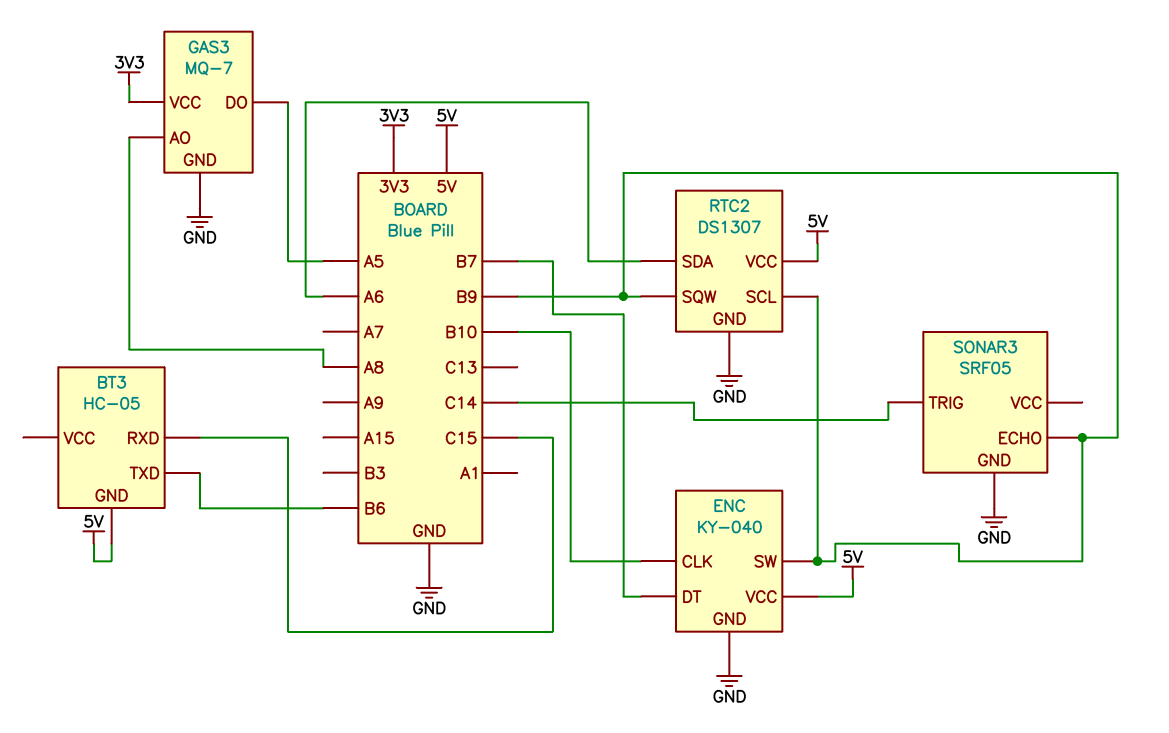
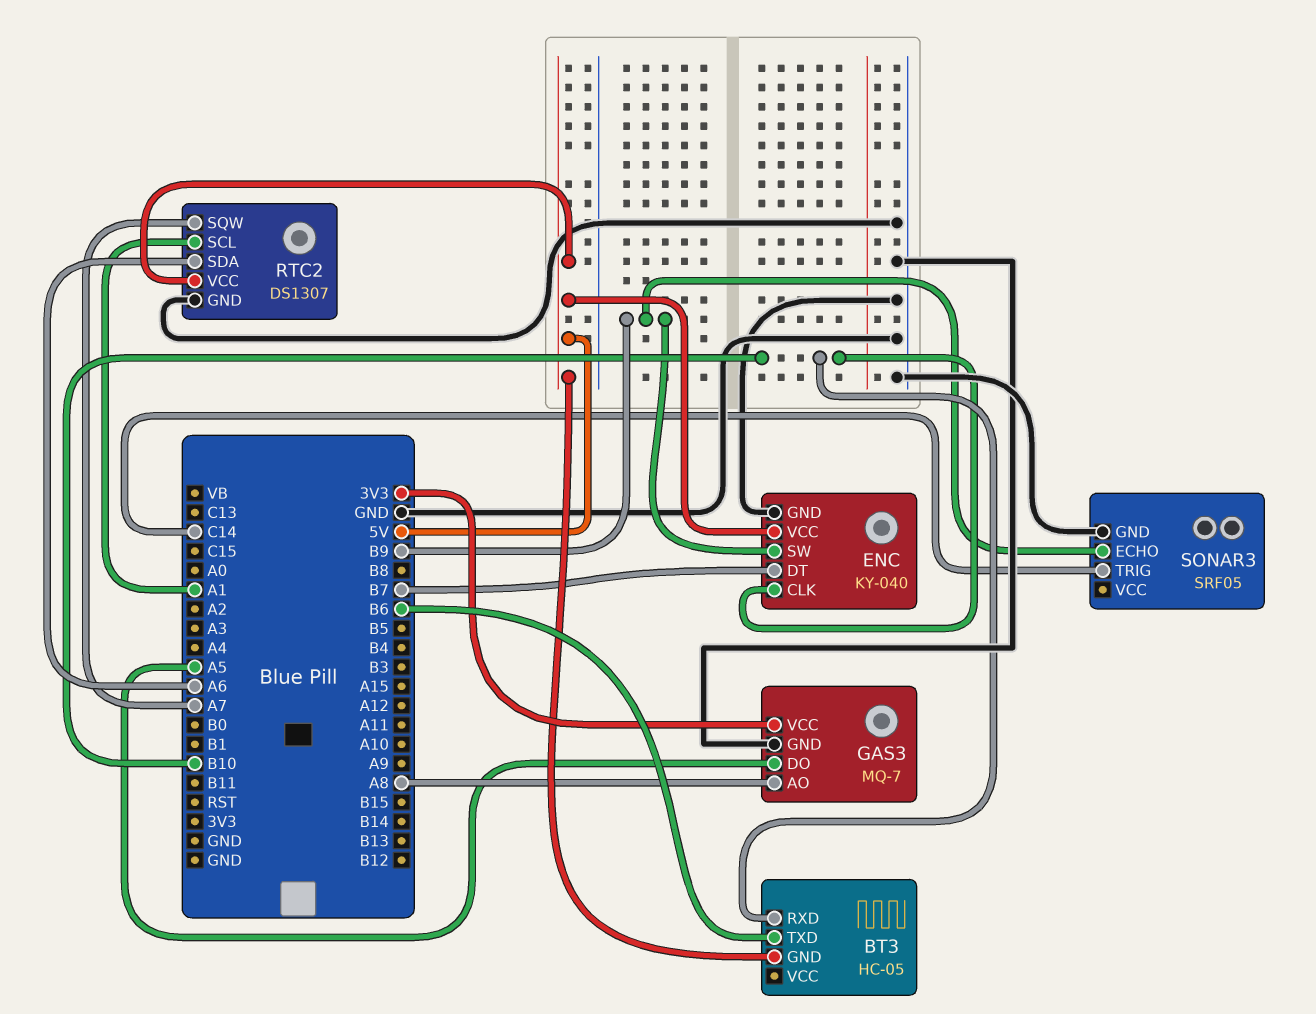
BT3 pin RXD: C15 -> B10
RTC2 pin SCL: B9 -> A1
RTC2 pin SQW: B9 -> A7

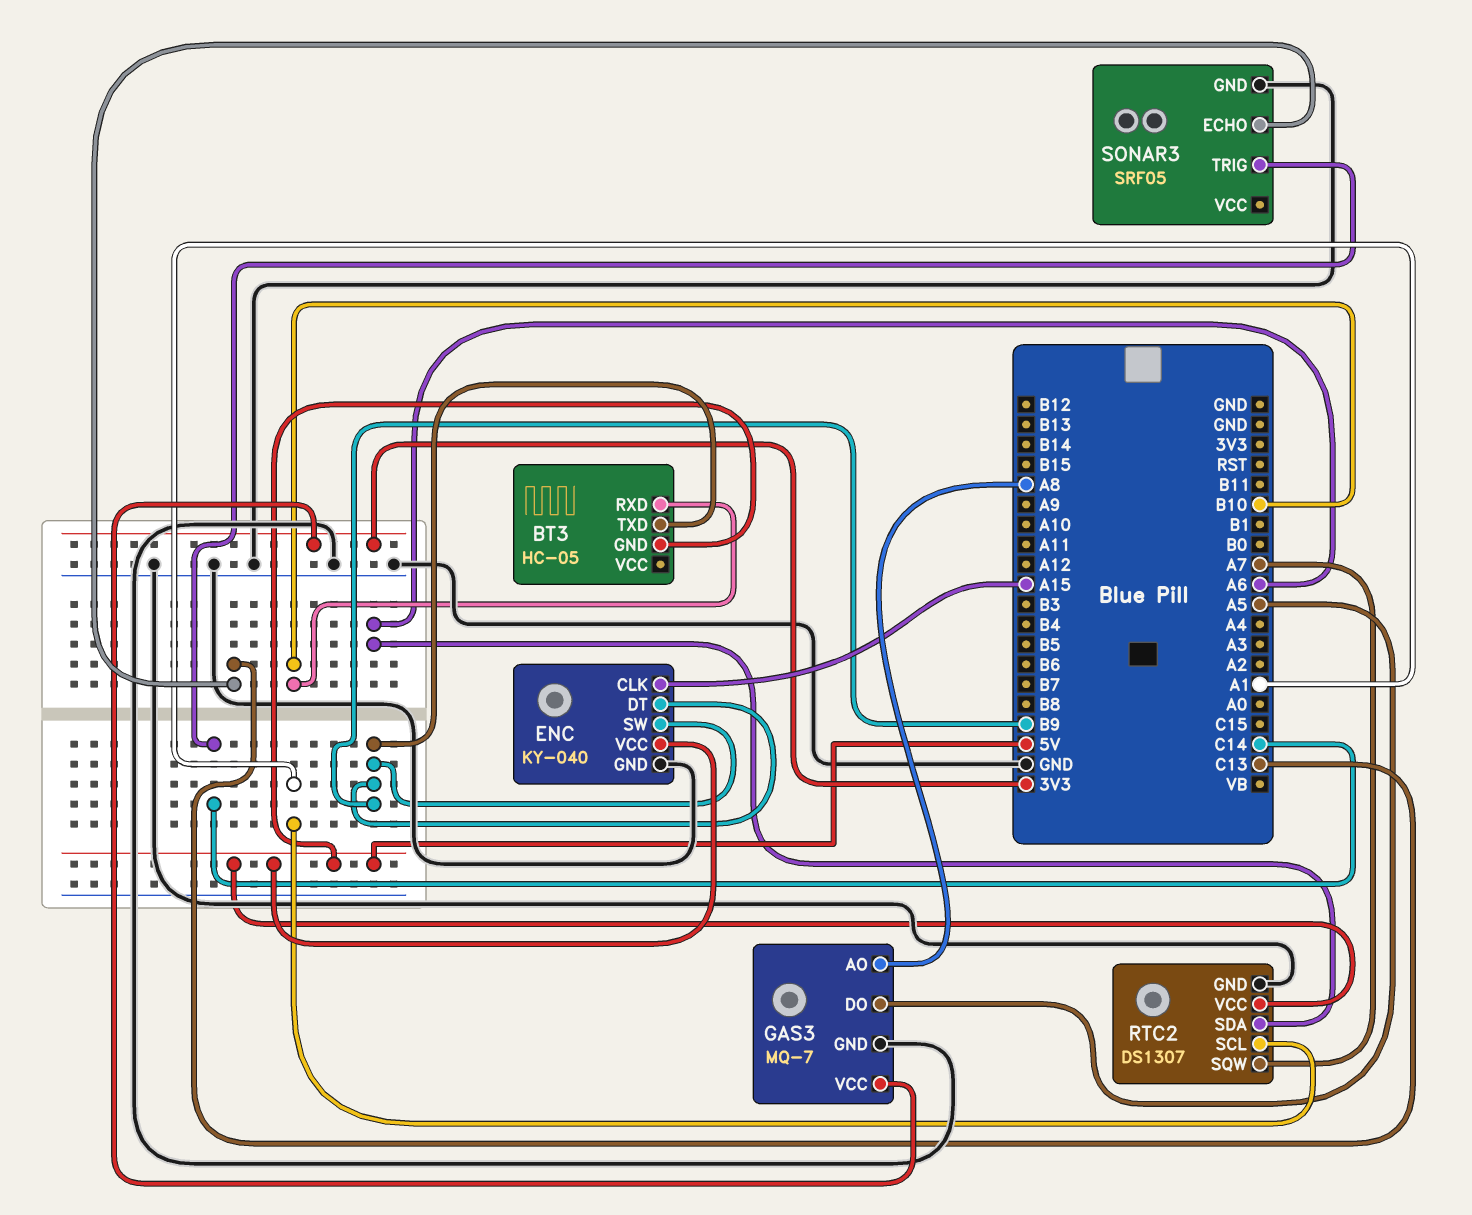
BT3 pin TXD: B6 -> B9
ENC pin CLK: B10 -> A15
ENC pin DT: B7 -> B9
SONAR3 pin ECHO: B9 -> C13

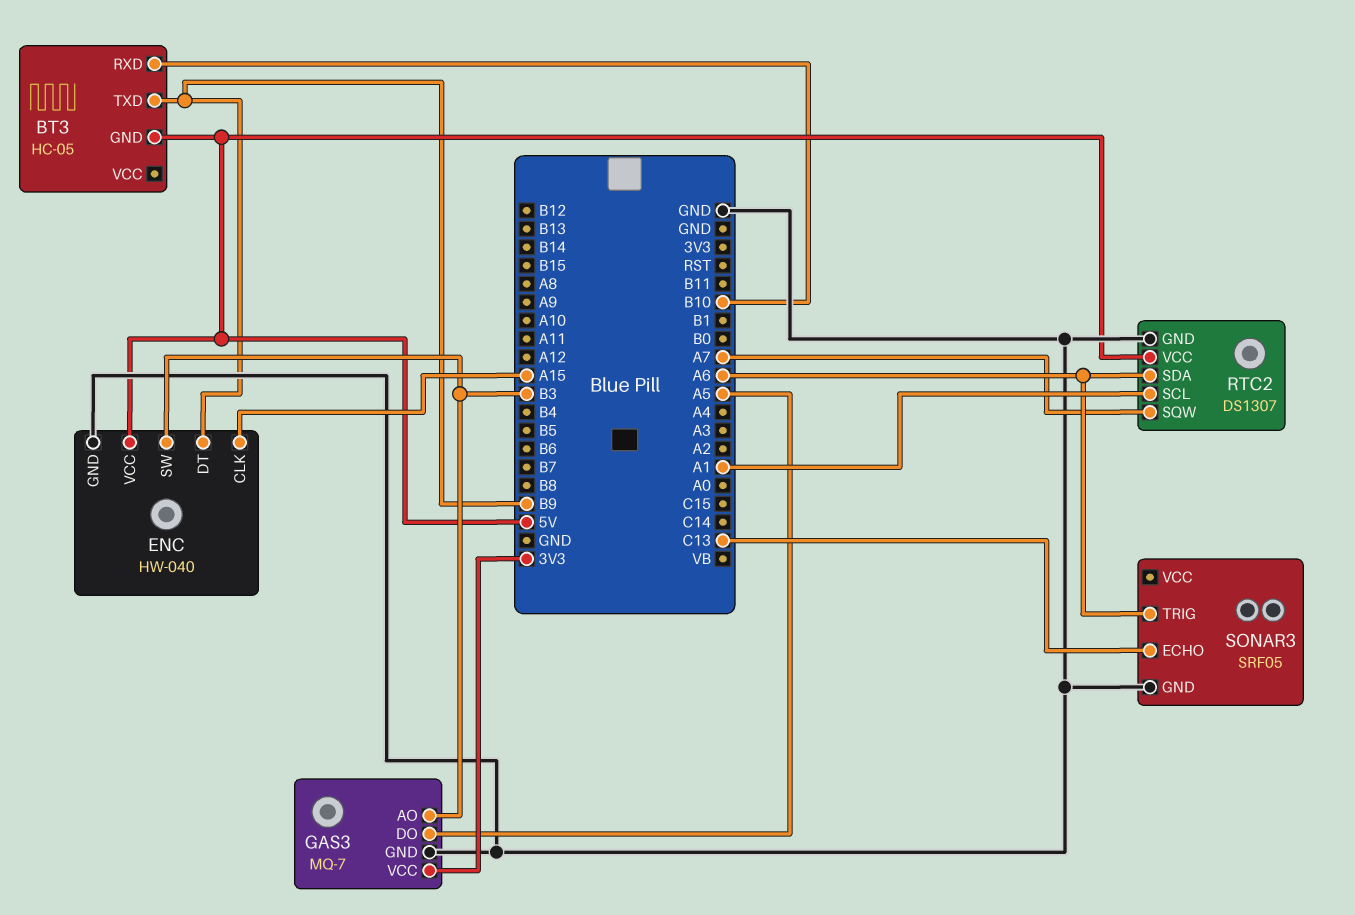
ENC: KY-040 -> HW-040
ENC pin SW: B9 -> B3
GAS3 pin AO: A8 -> B3
SONAR3 pin TRIG: C14 -> A6

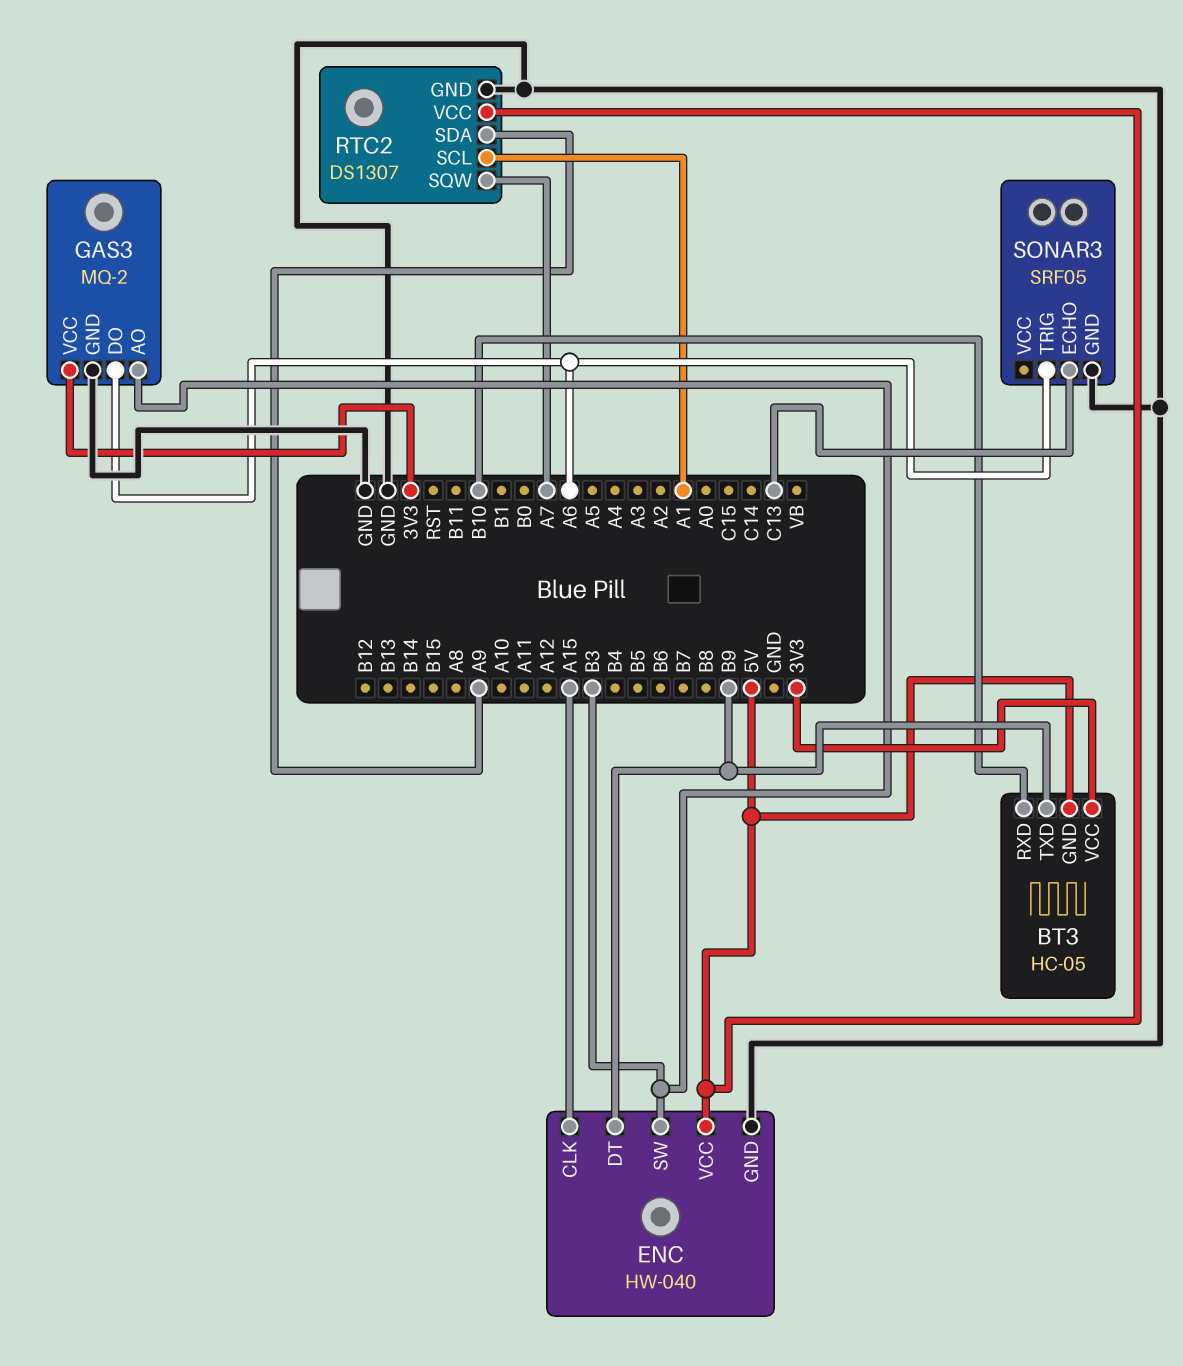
BT3 pin VCC: none -> 3V3
GAS3: MQ-7 -> MQ-2
GAS3 pin DO: A5 -> A6
RTC2 pin SDA: A6 -> A9

